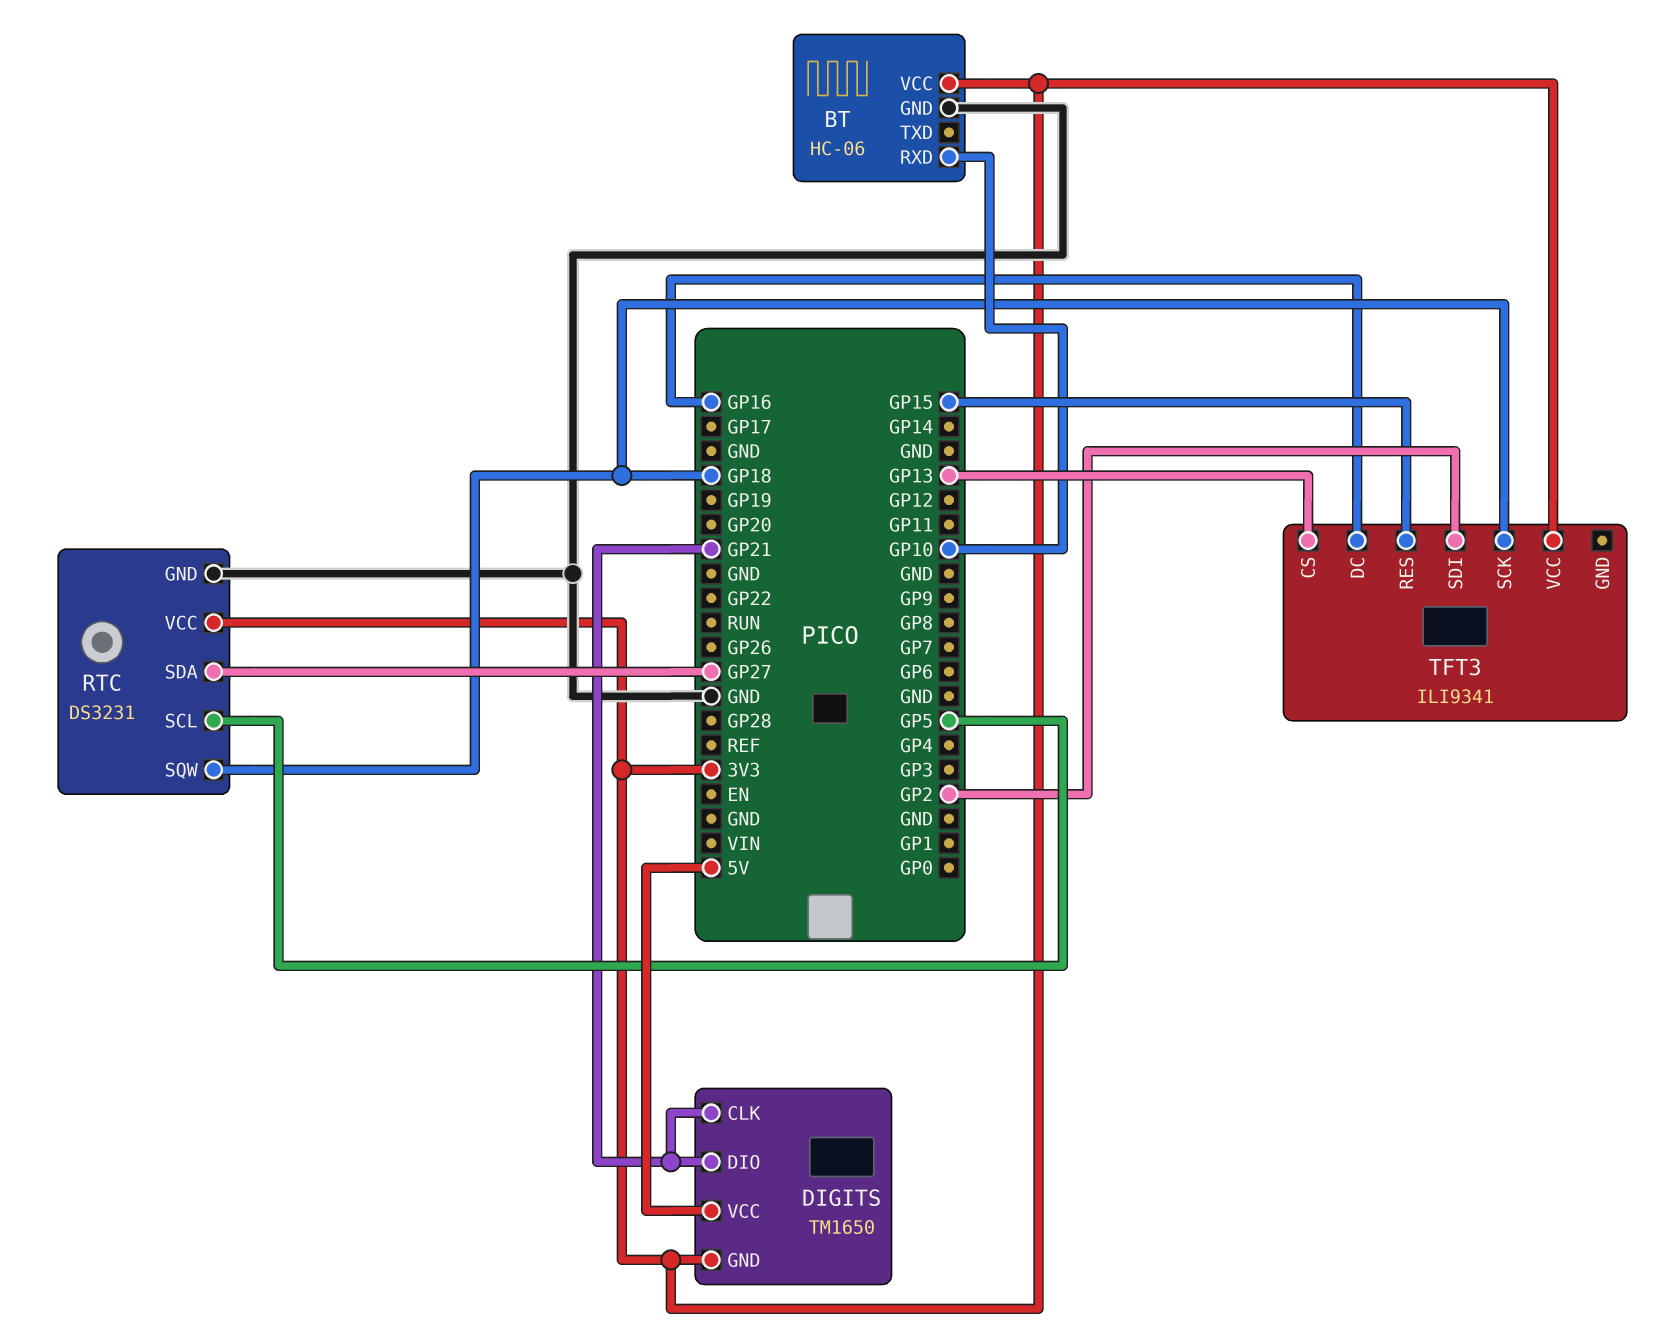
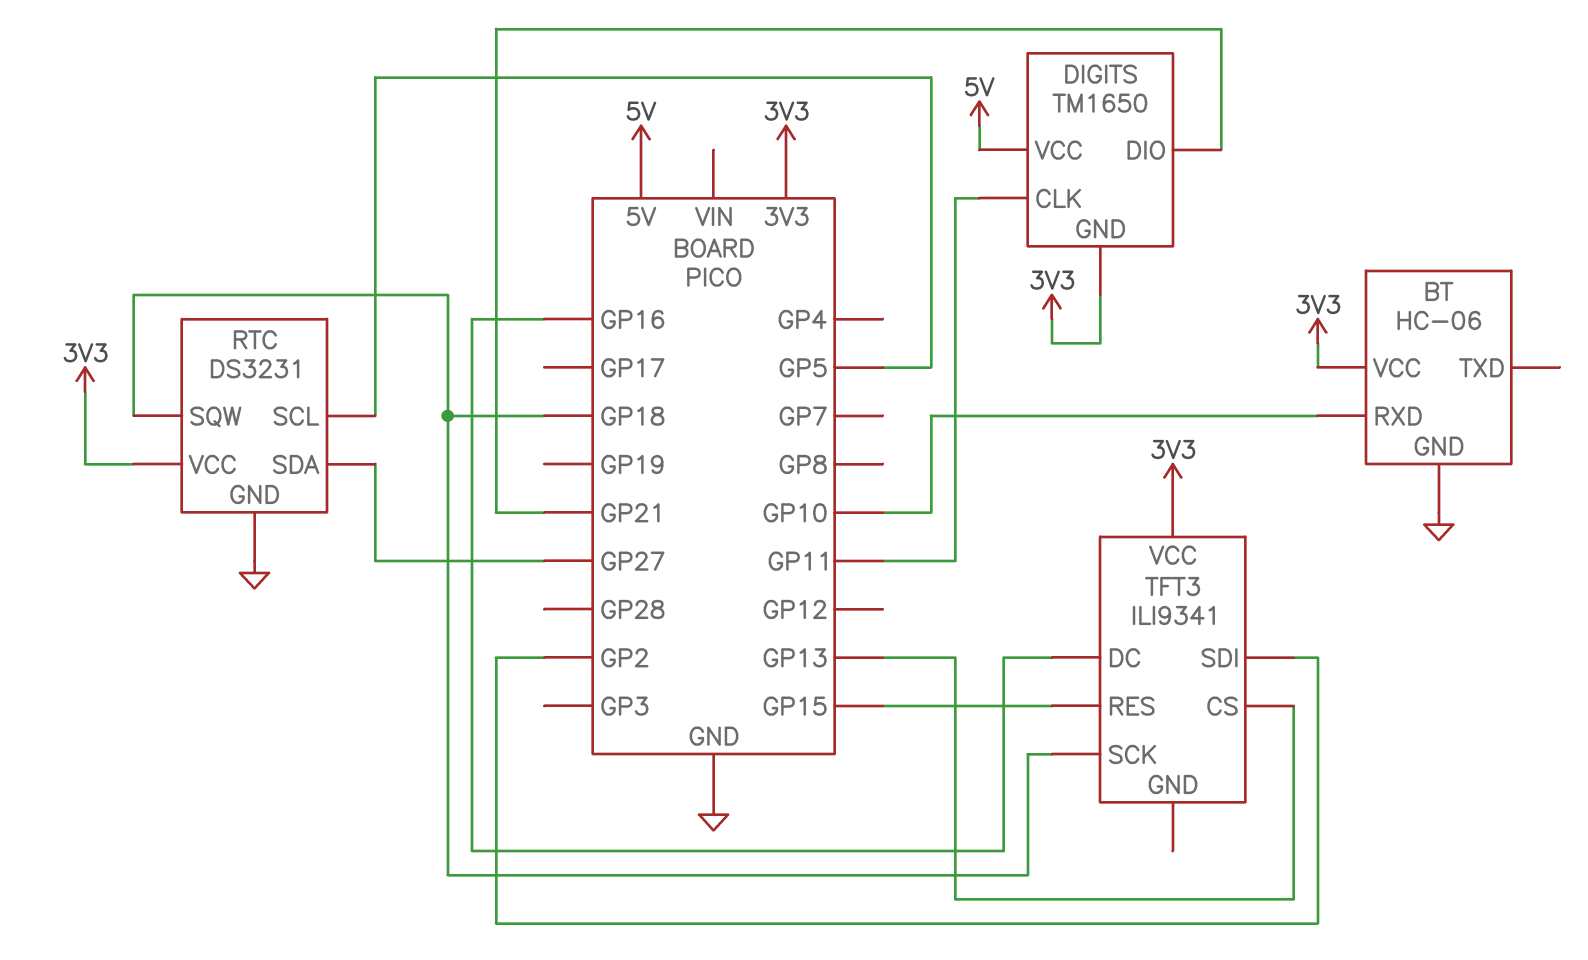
DIGITS pin CLK: GP21 -> GP11

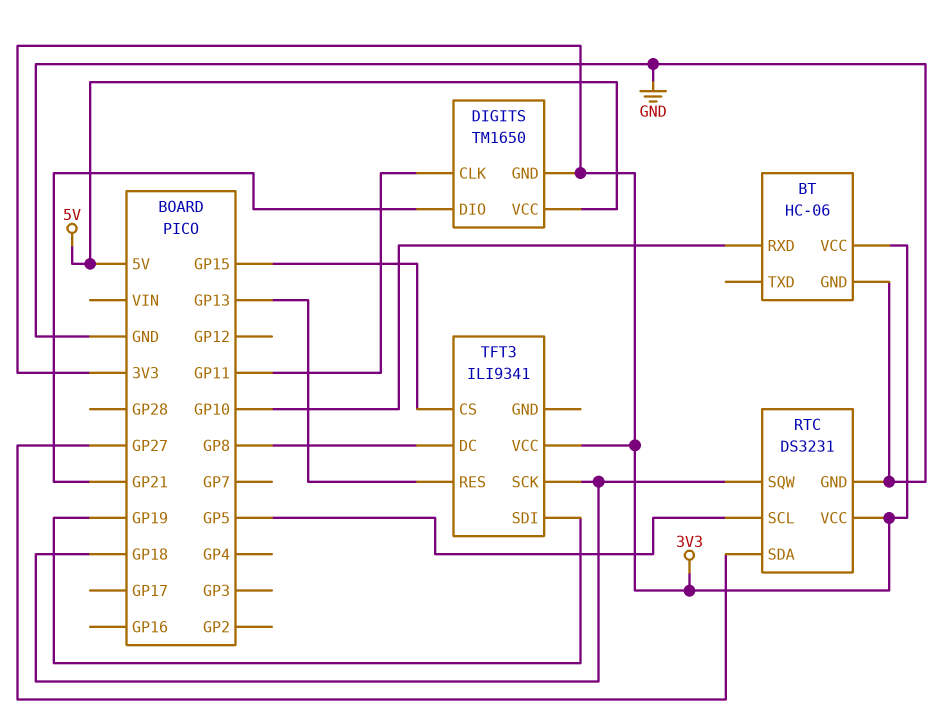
TFT3 pin CS: GP13 -> GP15
TFT3 pin DC: GP16 -> GP8
TFT3 pin RES: GP15 -> GP13
TFT3 pin SDI: GP2 -> GP19

